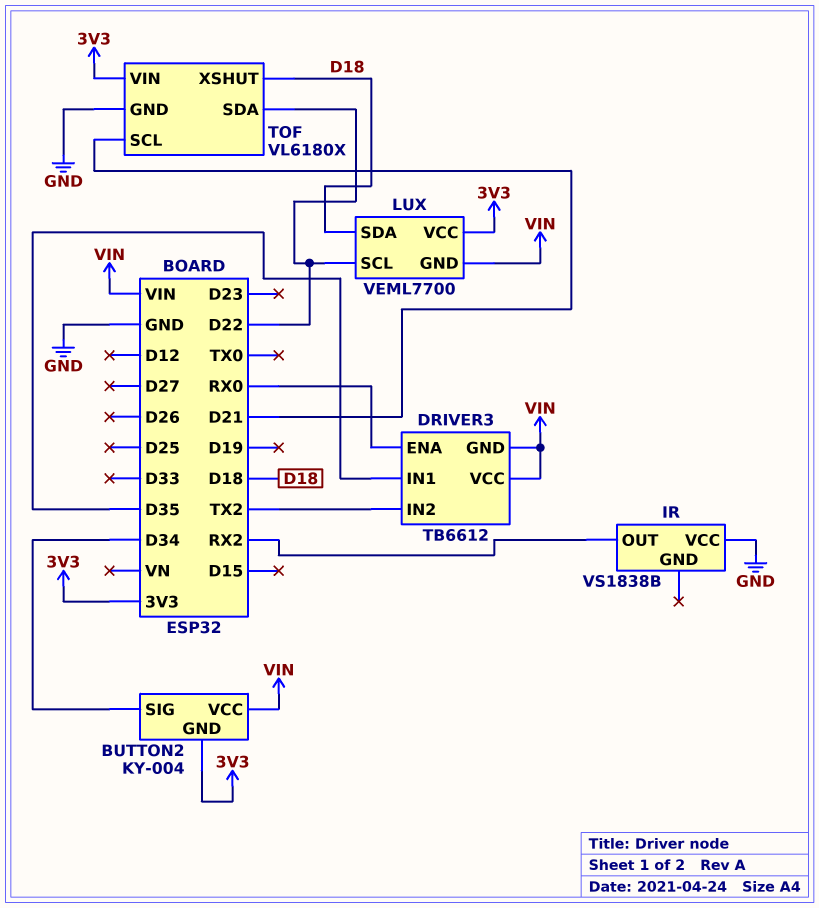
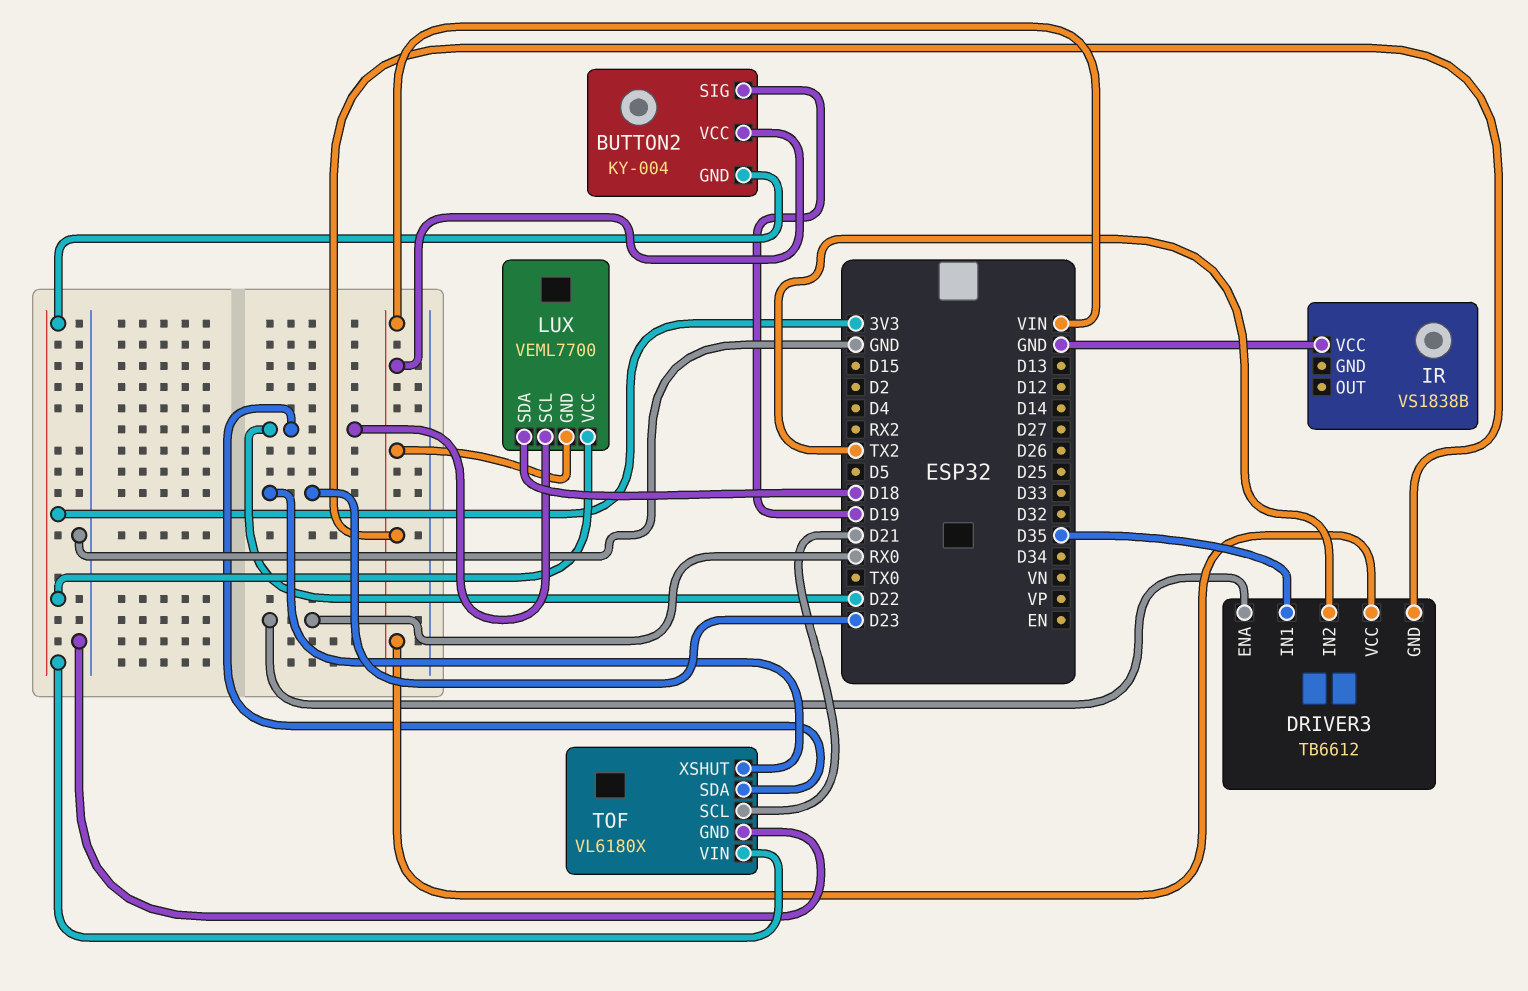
BUTTON2 pin SIG: D34 -> D19
IR pin OUT: RX2 -> none
TOF pin XSHUT: D18 -> D23

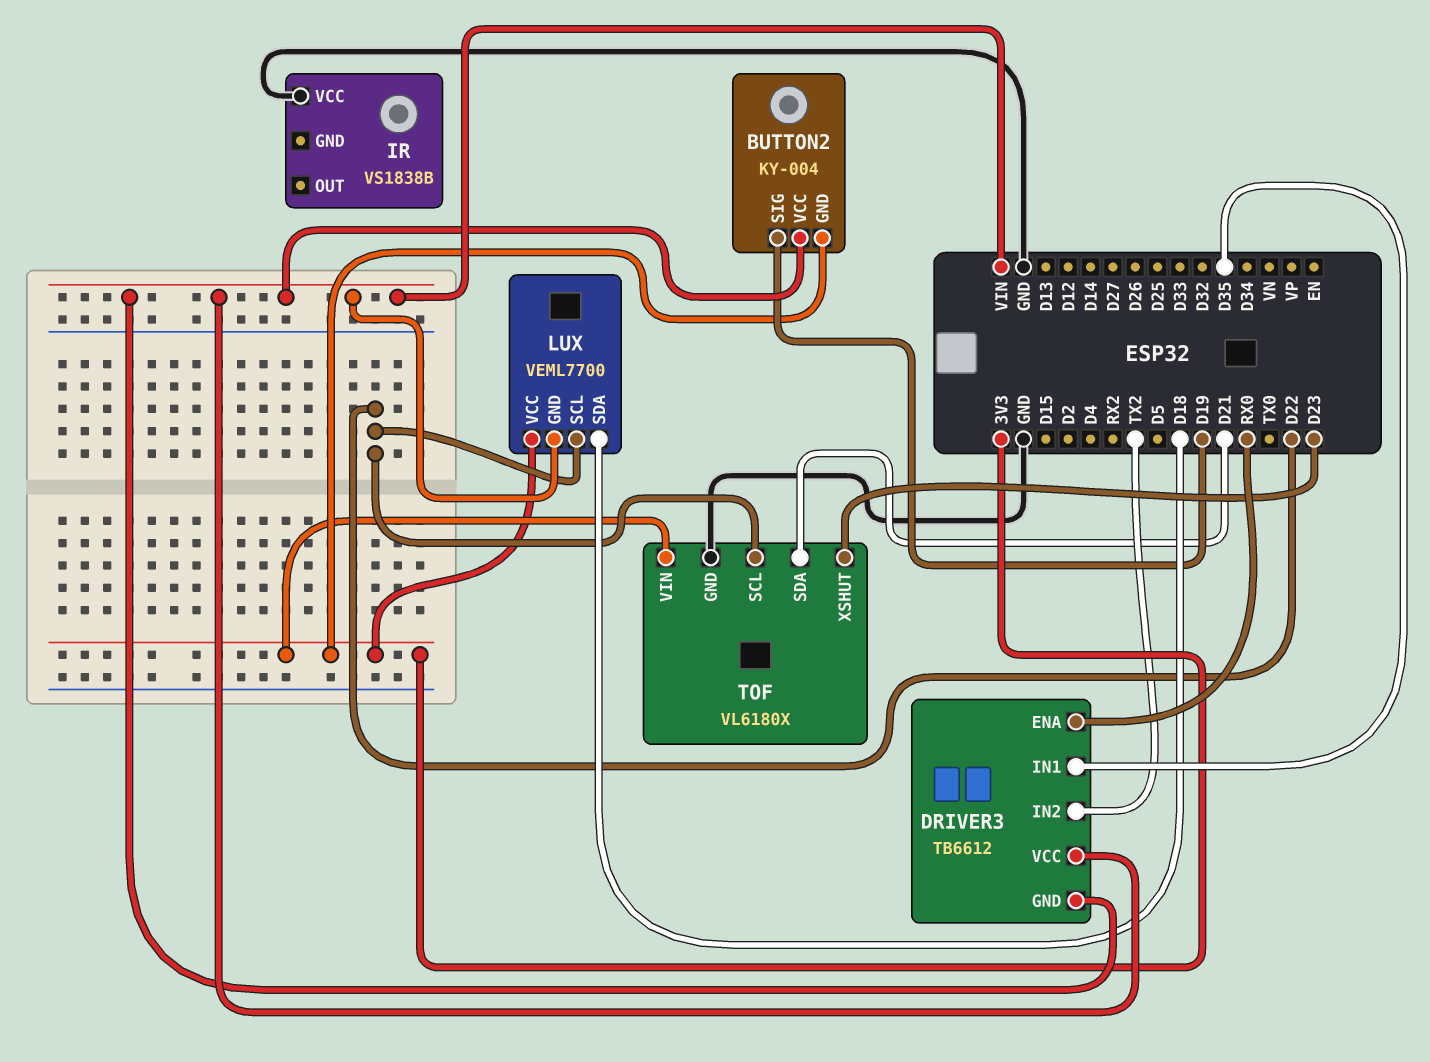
TOF pin SCL: D21 -> D22
TOF pin SDA: D22 -> D21

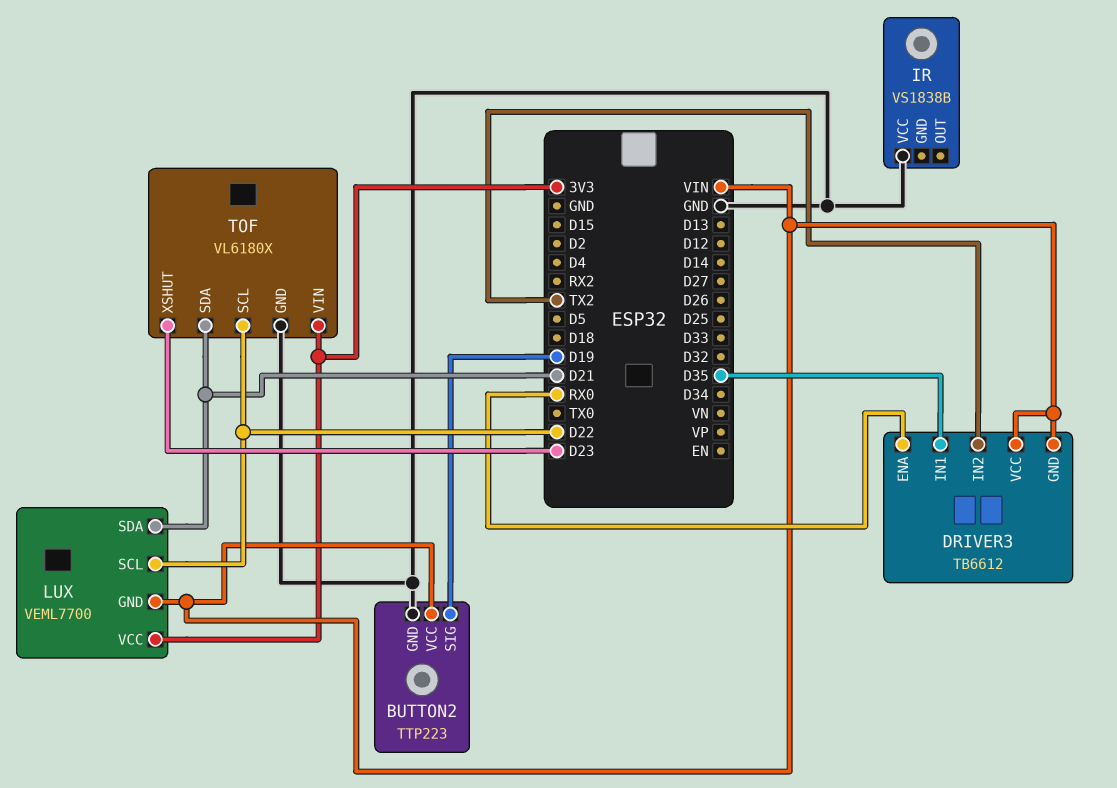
BUTTON2: KY-004 -> TTP223
BUTTON2 pin GND: 3V3 -> GND
LUX pin SDA: D18 -> D21

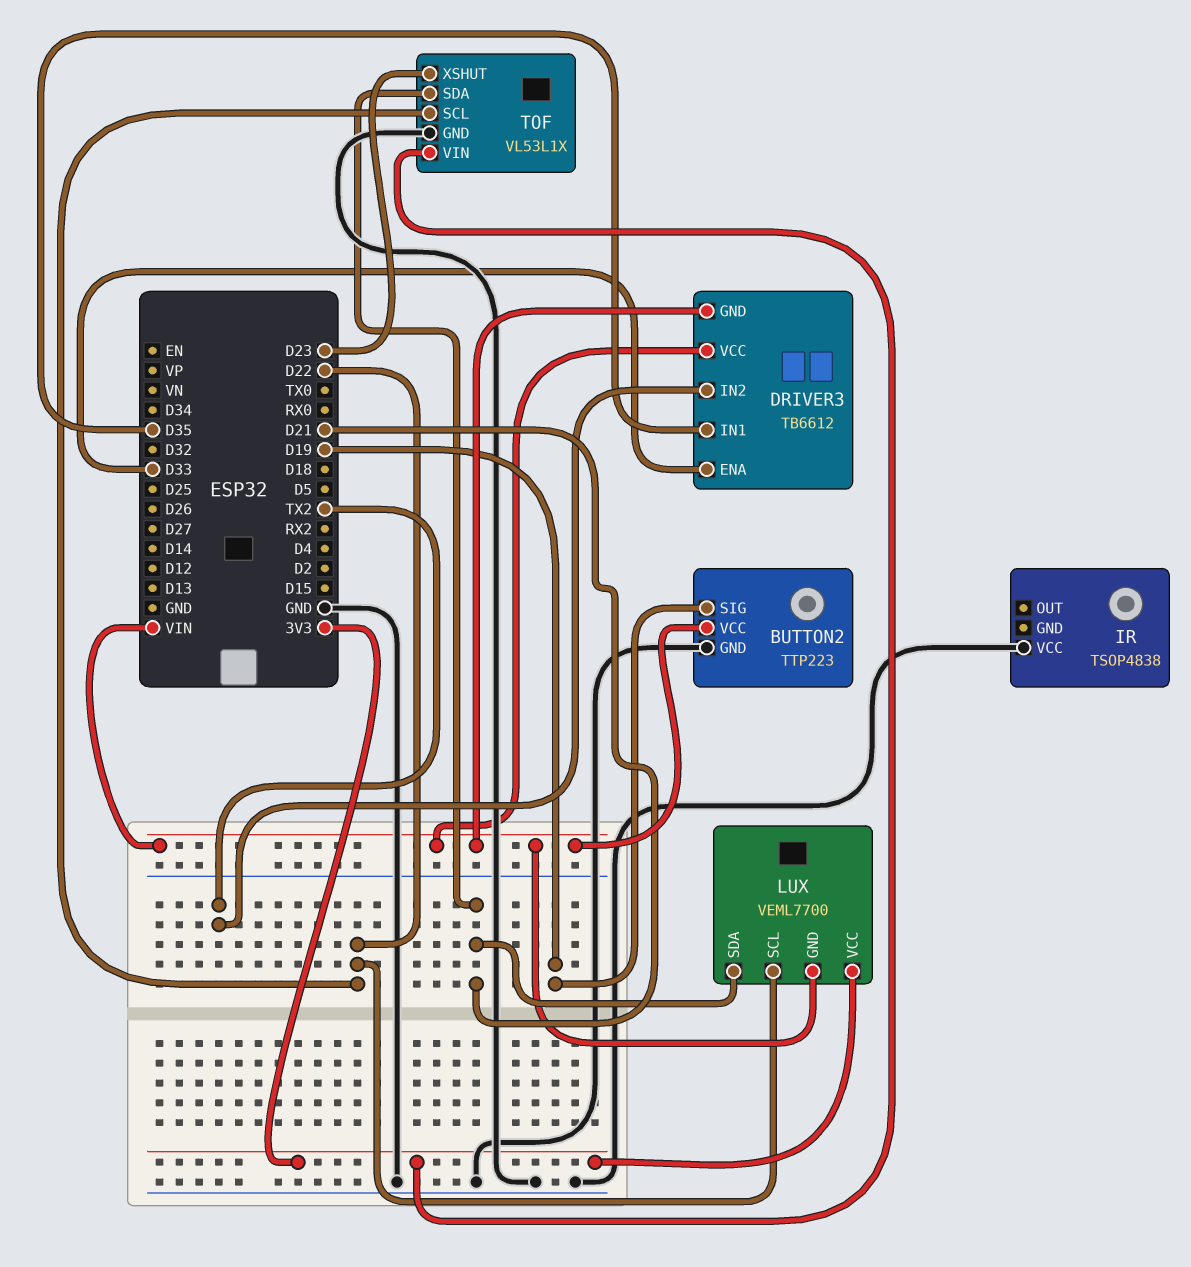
DRIVER3 pin ENA: RX0 -> D33
IR: VS1838B -> TSOP4838
TOF: VL6180X -> VL53L1X

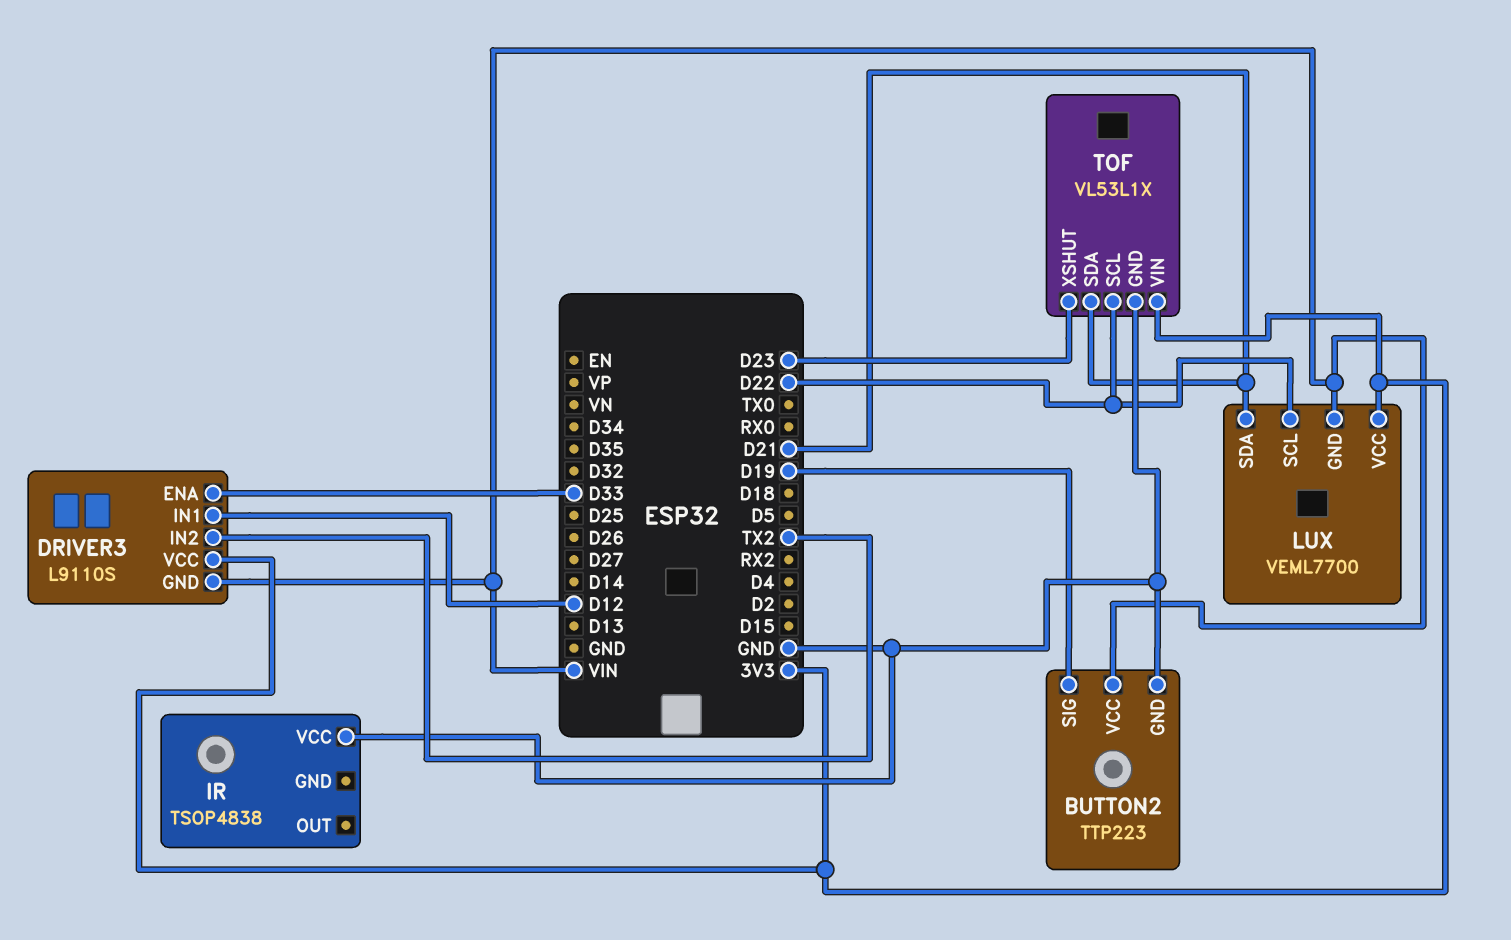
DRIVER3: TB6612 -> L9110S
DRIVER3 pin IN1: D35 -> D12
DRIVER3 pin VCC: VIN -> 3V3

